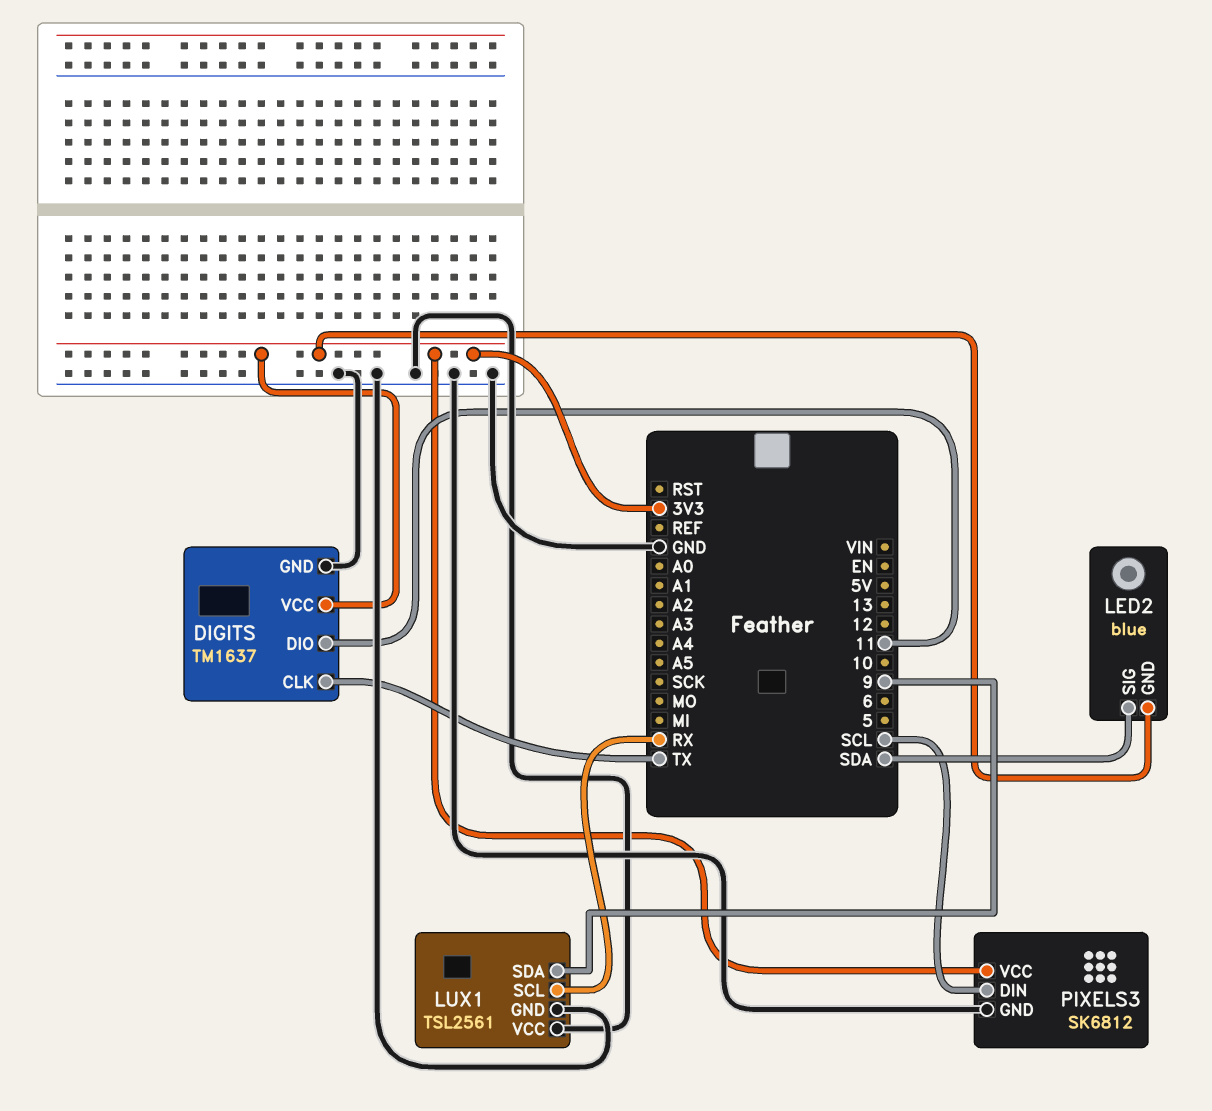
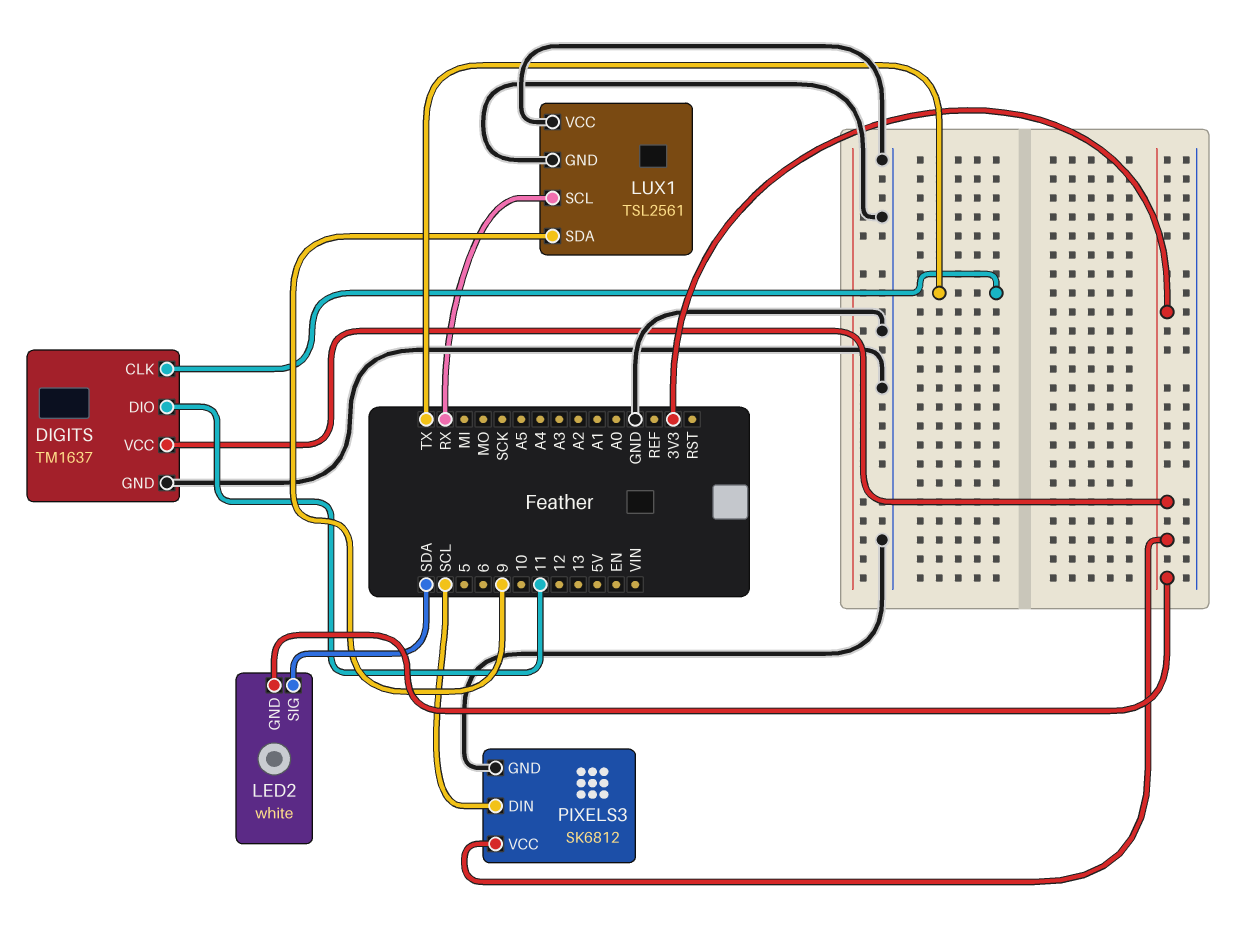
LED2: blue -> white

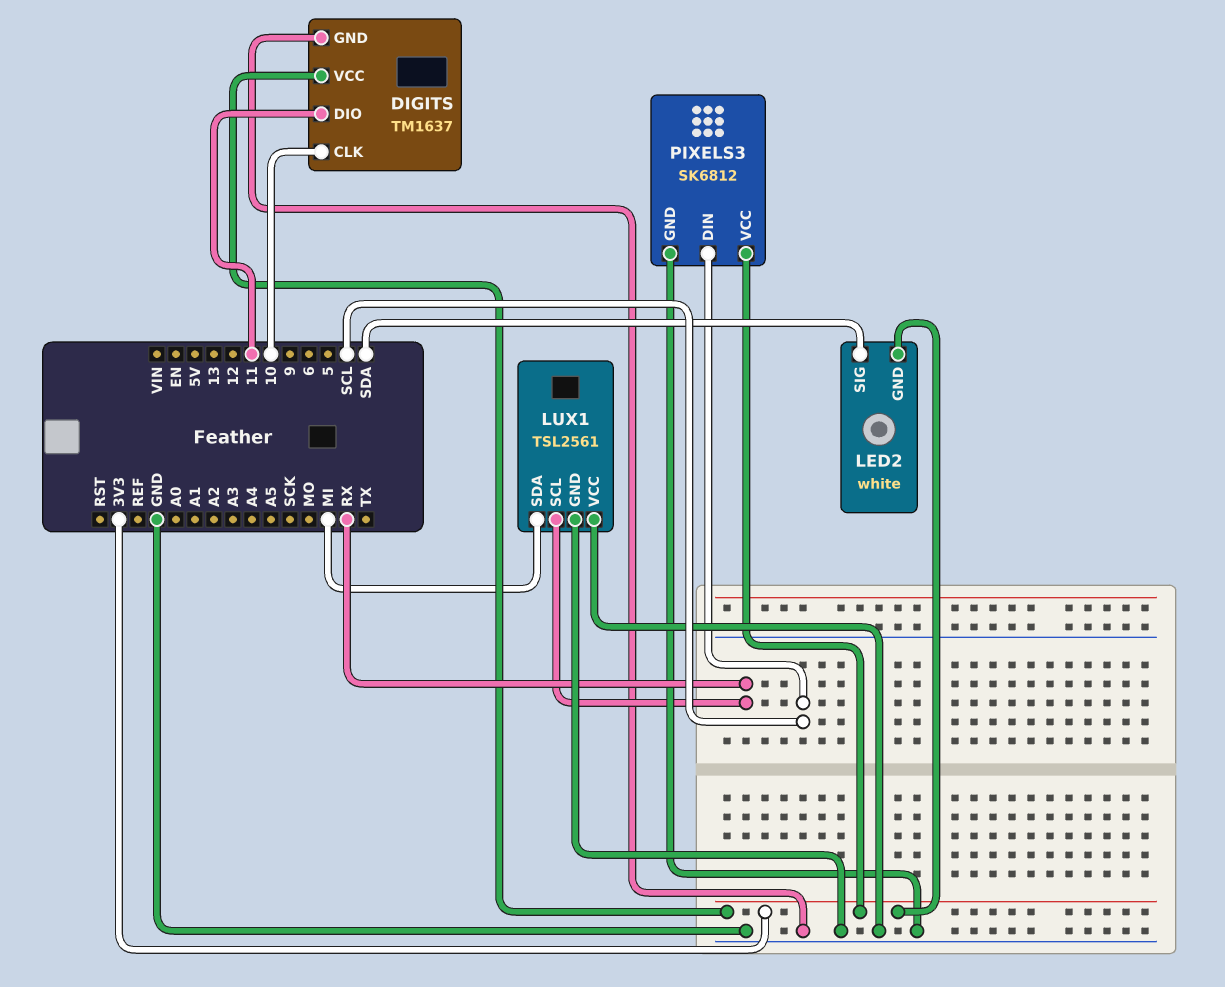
DIGITS pin CLK: TX -> 10
LUX1 pin SDA: 9 -> MI

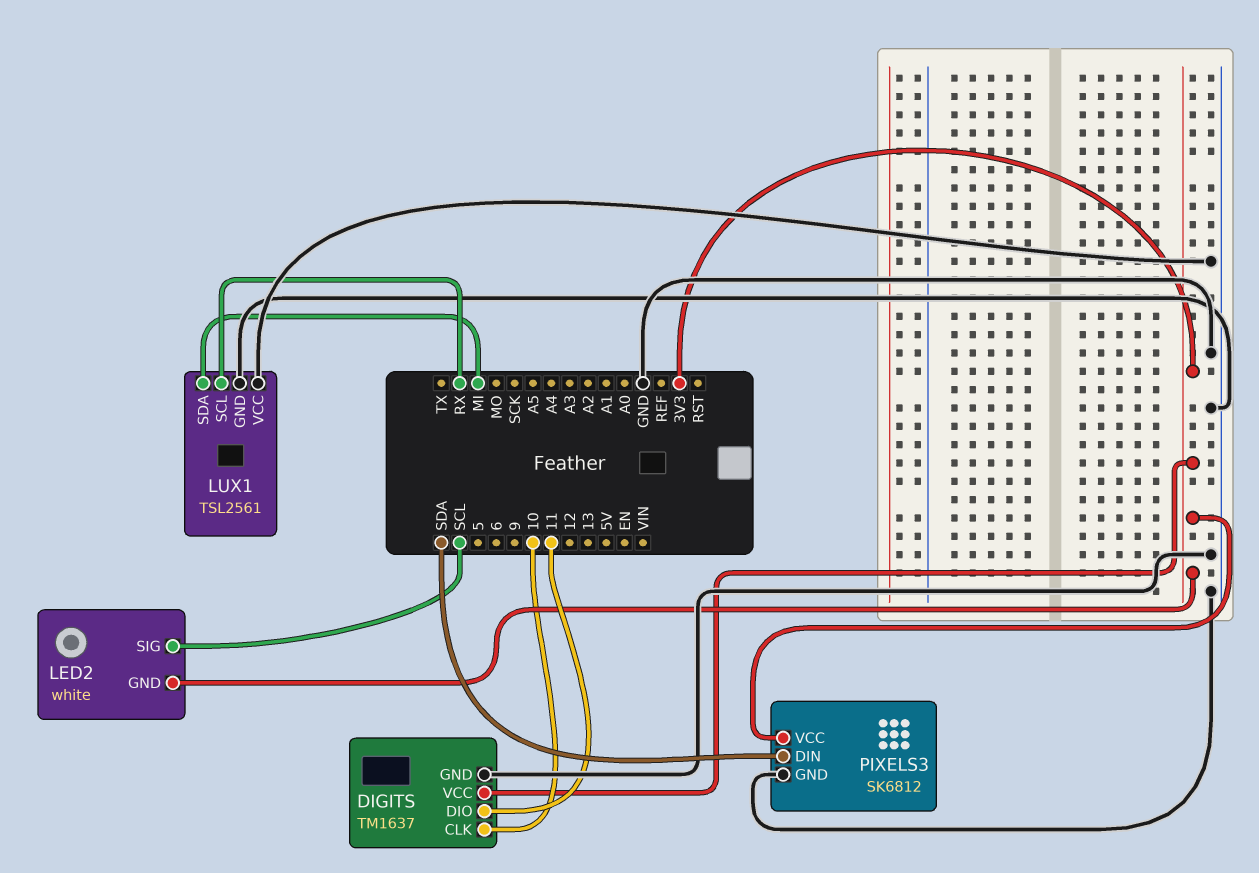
LED2 pin SIG: SDA -> SCL
PIXELS3 pin DIN: SCL -> SDA

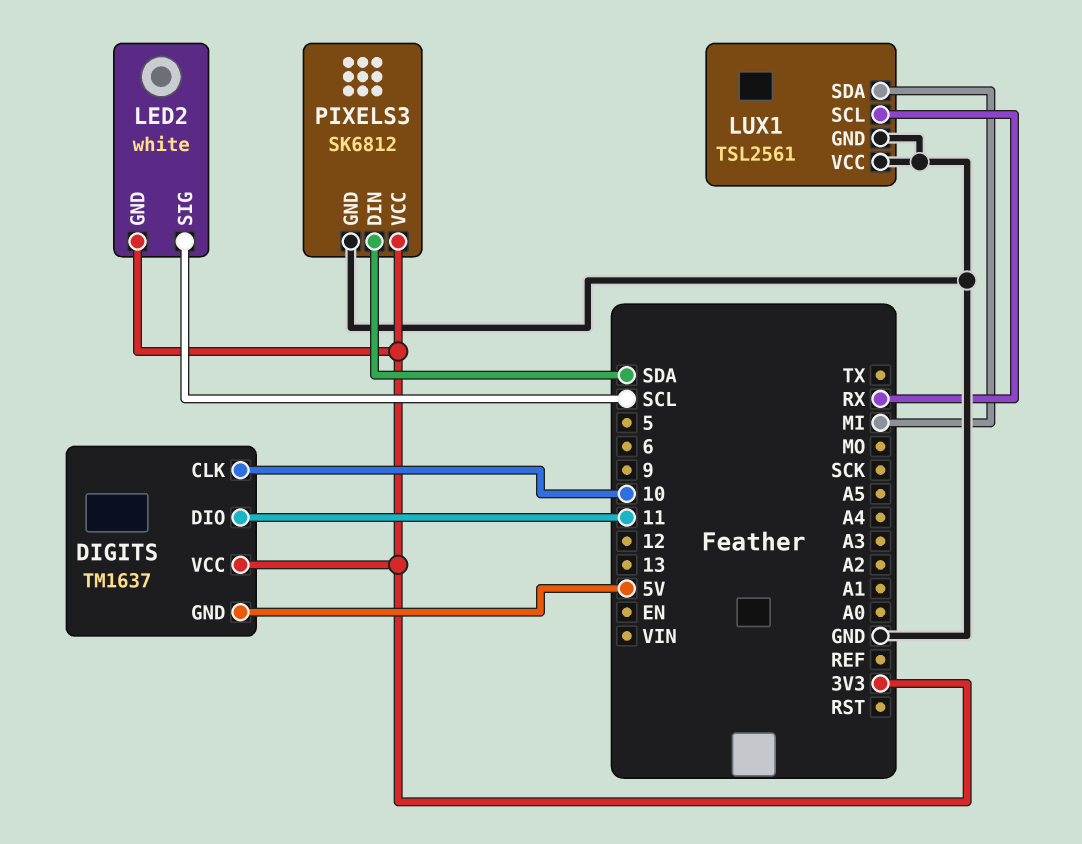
DIGITS pin GND: GND -> 5V

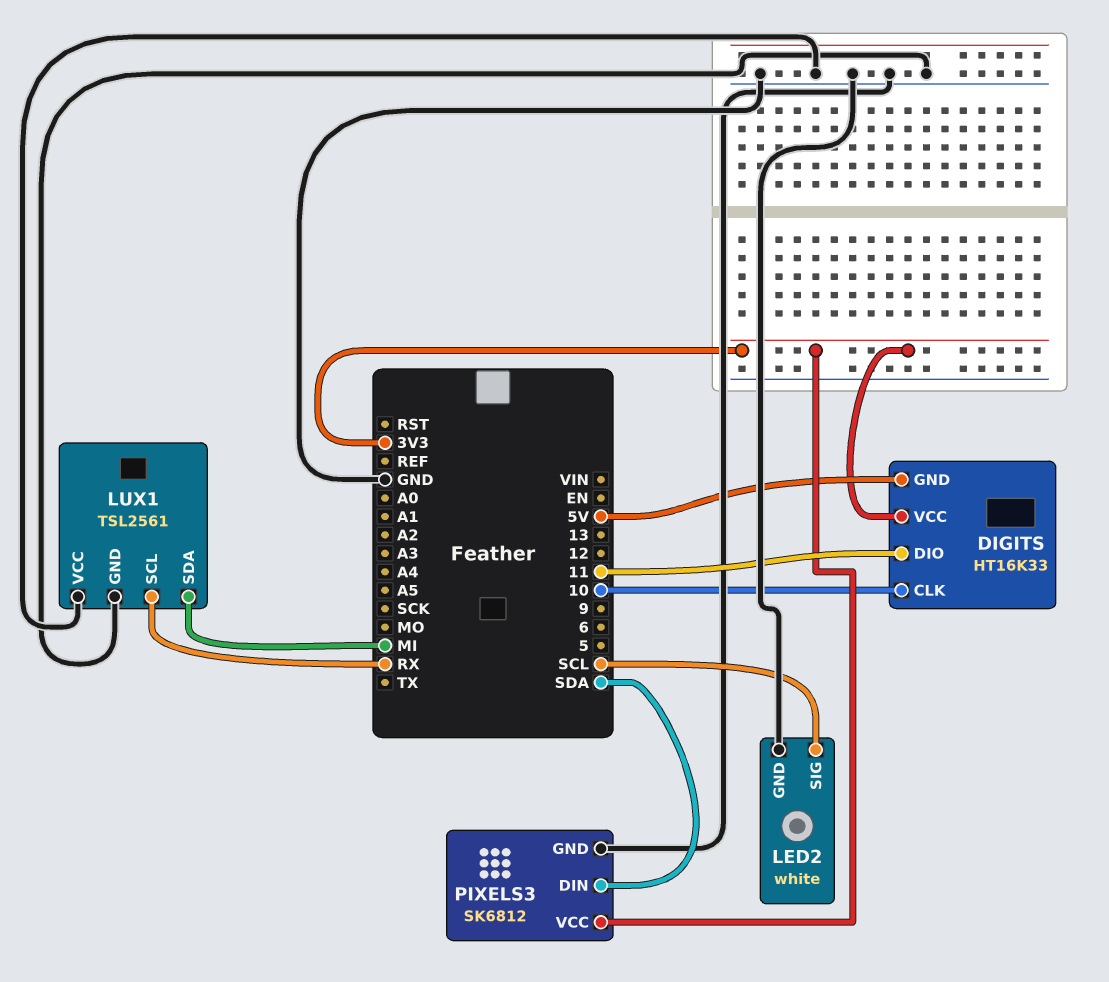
DIGITS: TM1637 -> HT16K33
LED2 pin GND: 3V3 -> GND

